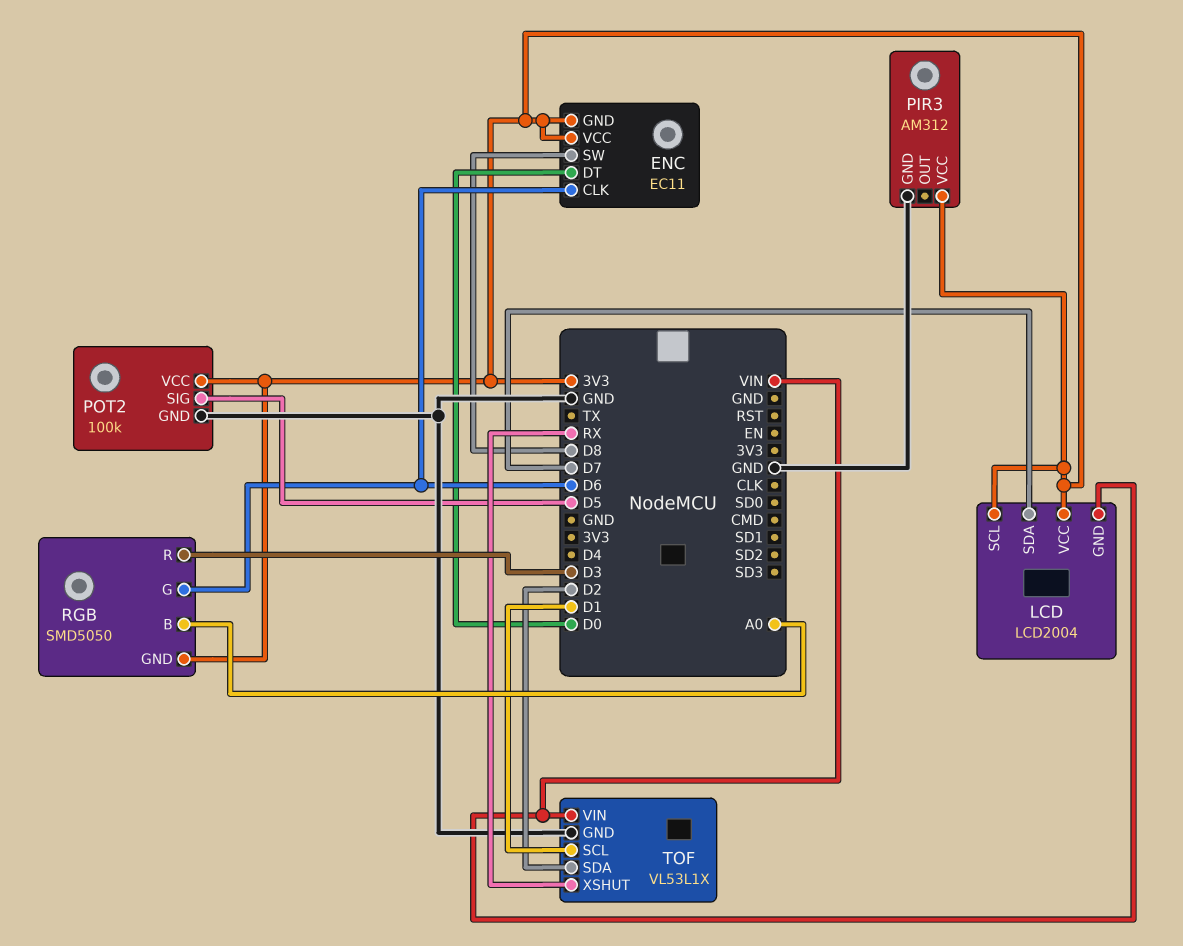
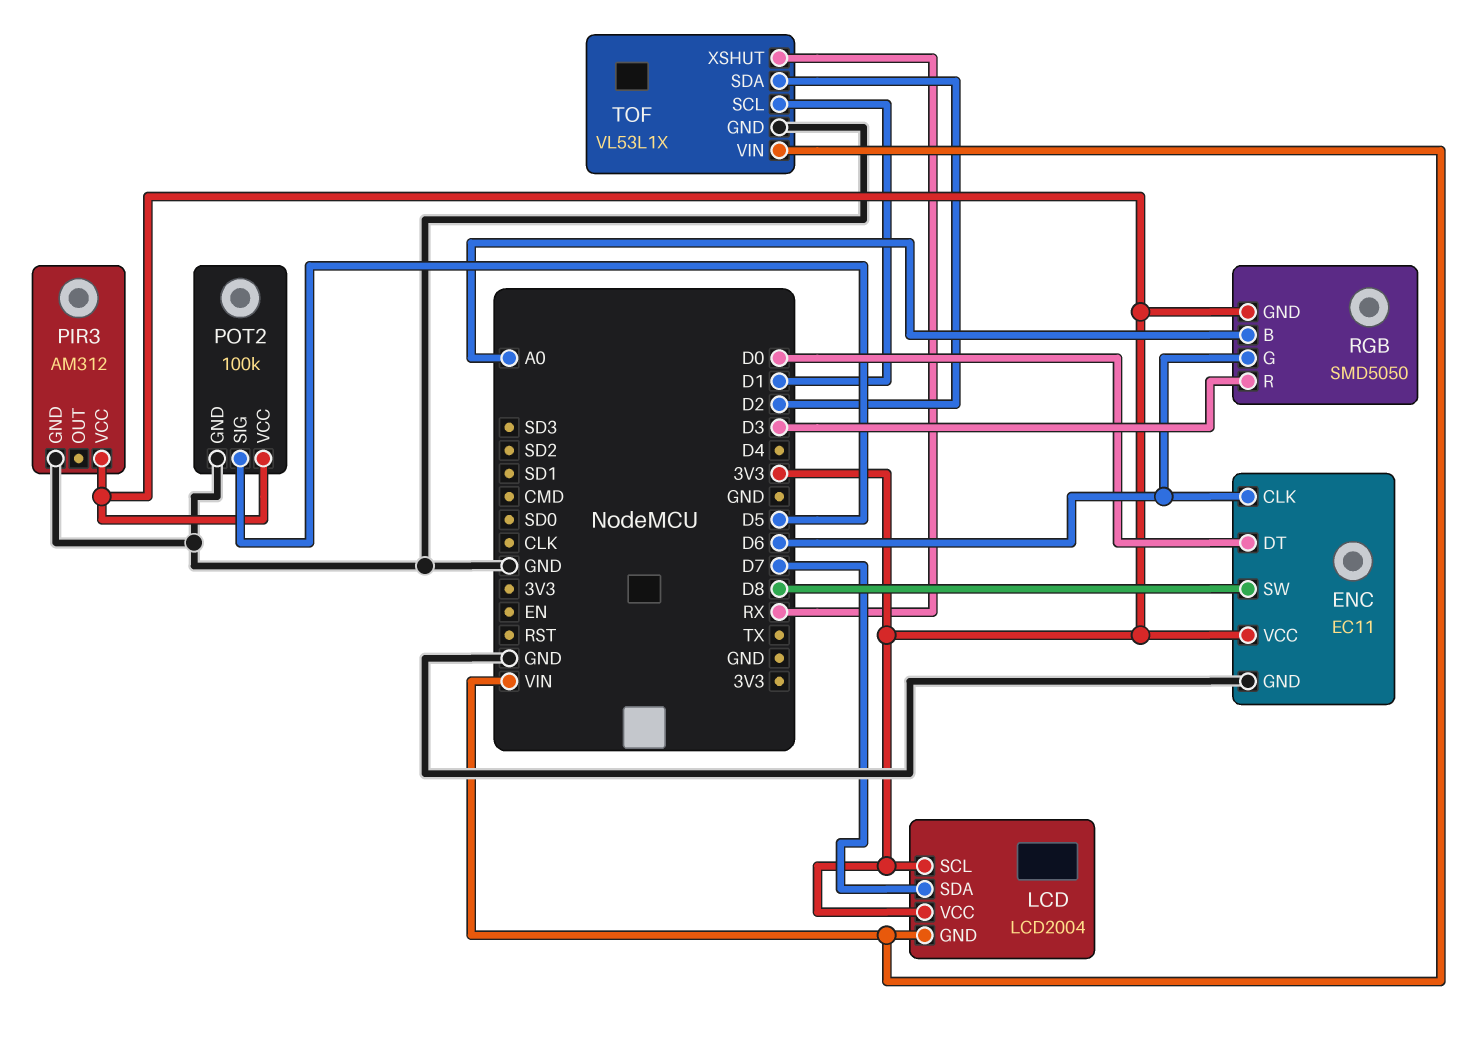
ENC pin GND: 3V3 -> GND

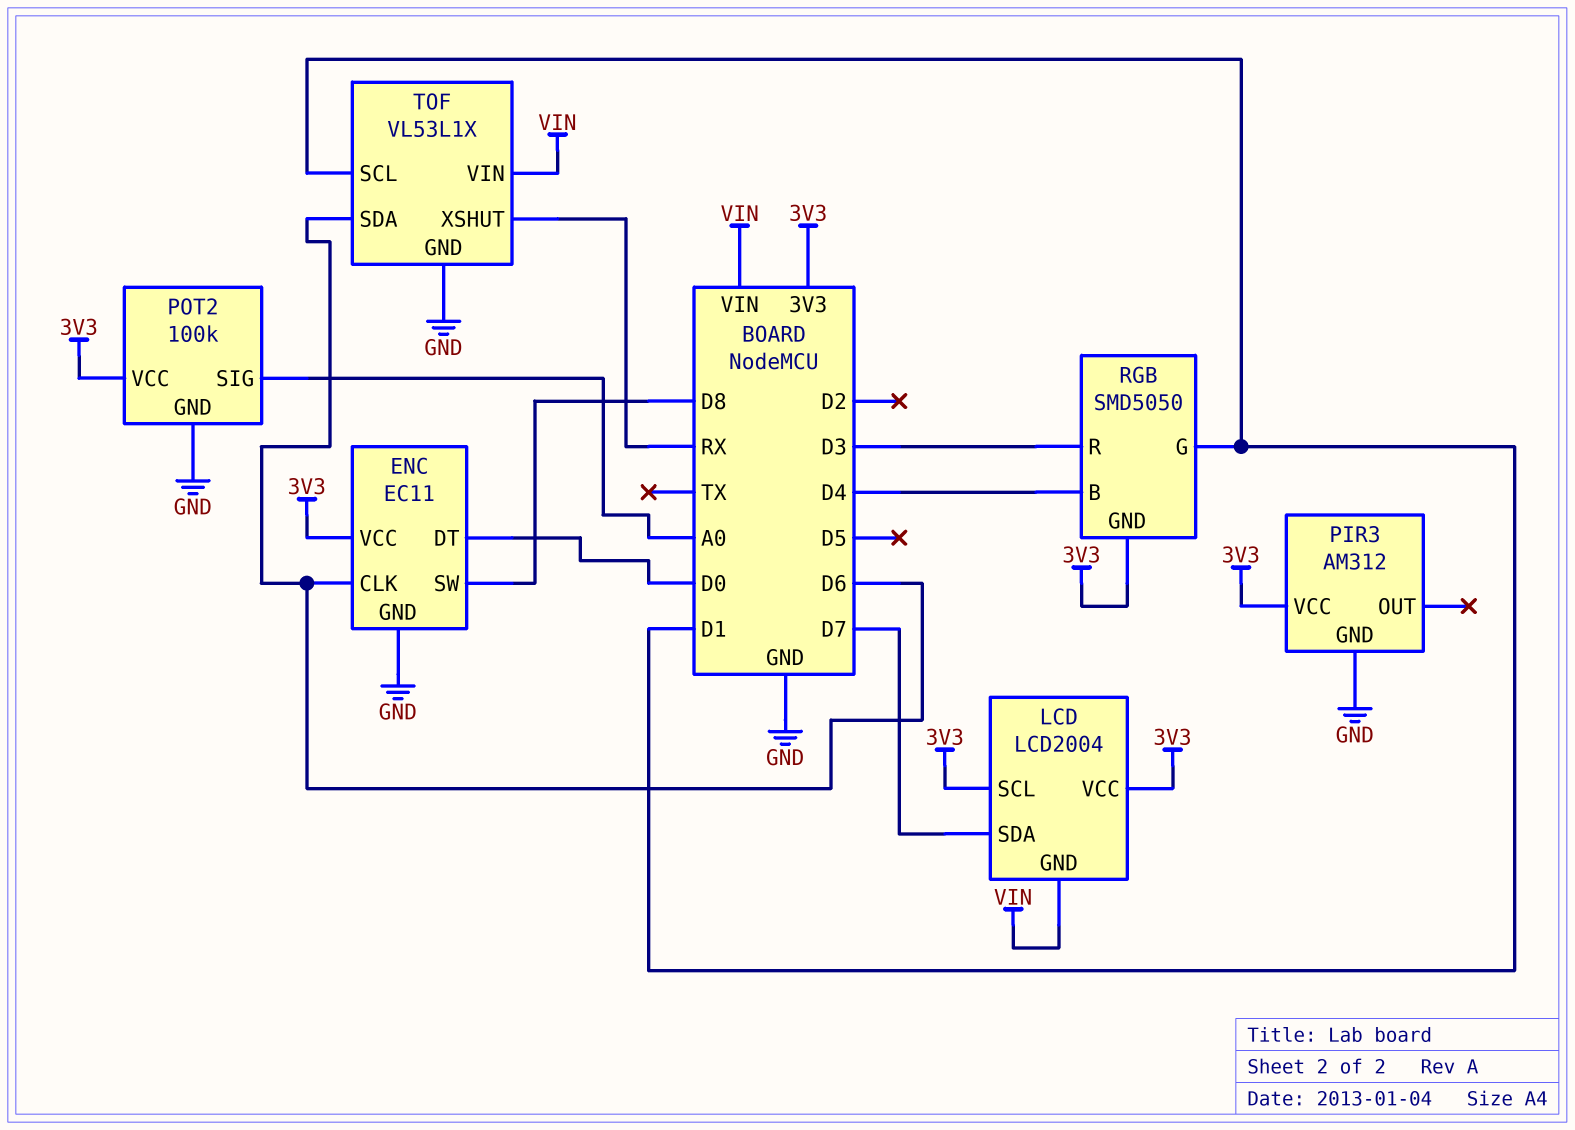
POT2 pin SIG: D5 -> A0
RGB pin B: A0 -> D4
RGB pin G: D6 -> D1
TOF pin SDA: D2 -> D6

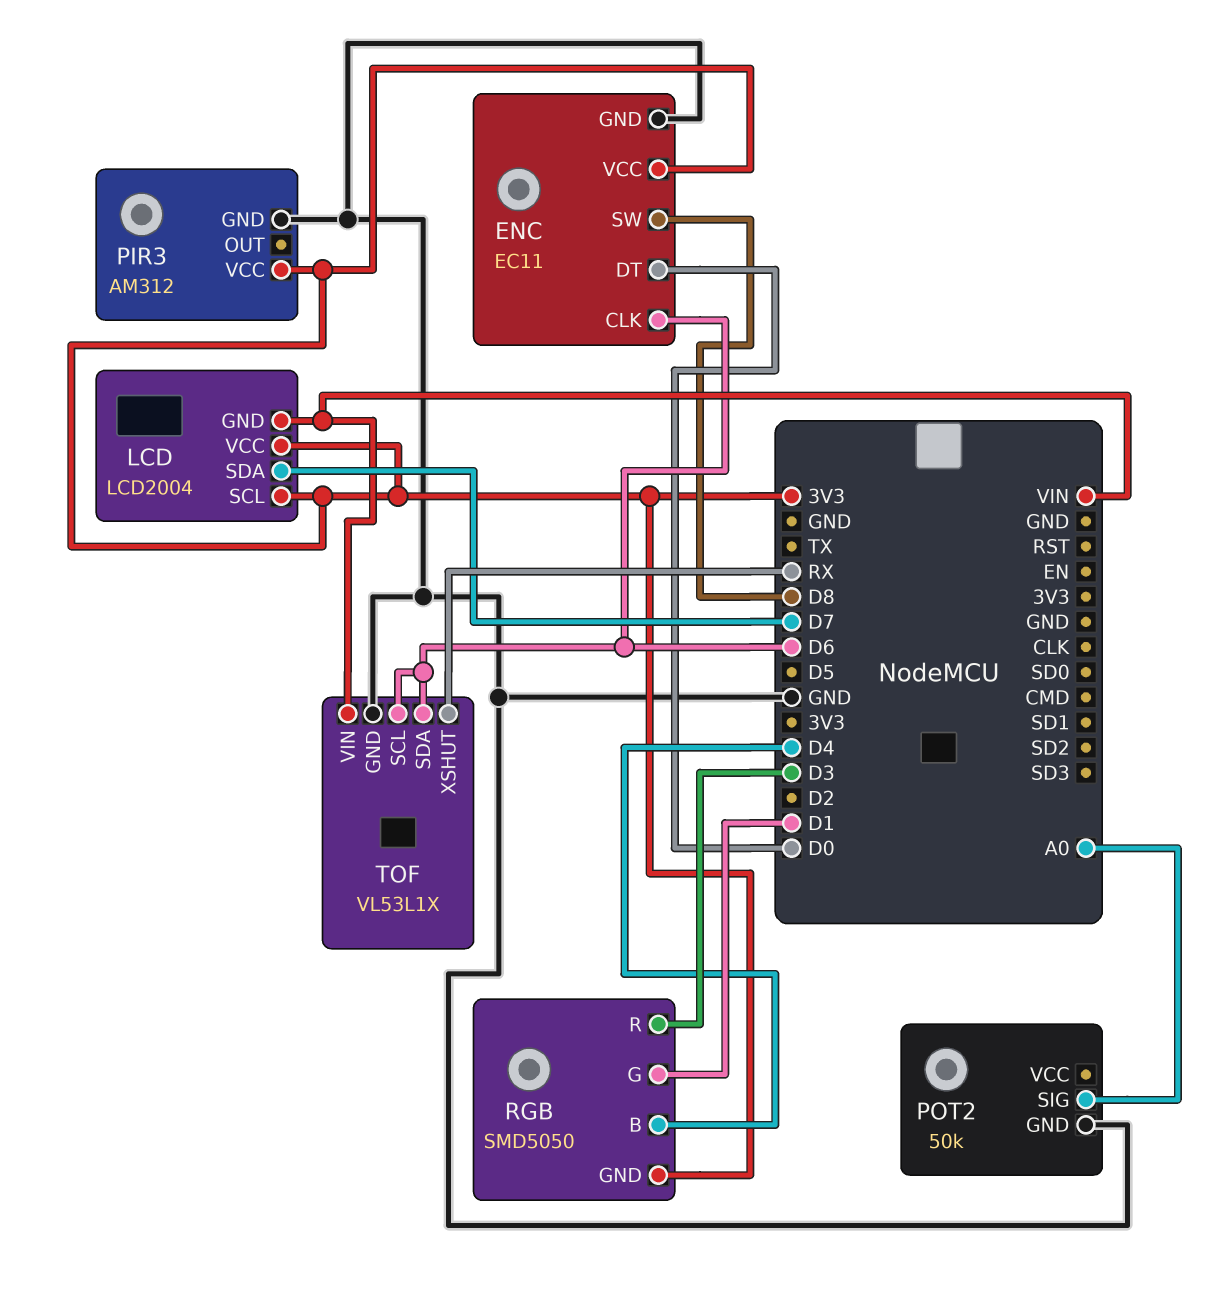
POT2: 100k -> 50k
POT2 pin VCC: 3V3 -> none
TOF pin SCL: D1 -> D6

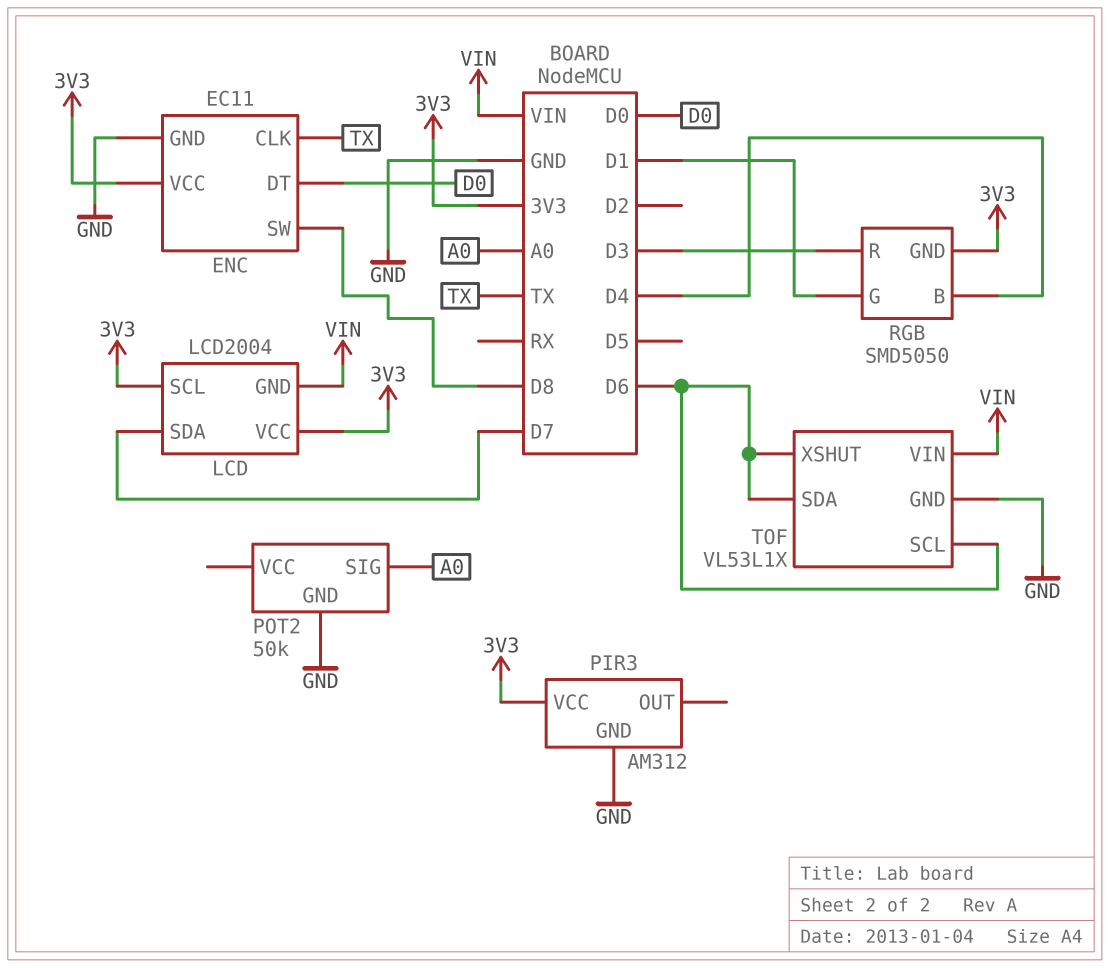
ENC pin CLK: D6 -> TX
TOF pin XSHUT: RX -> D6

